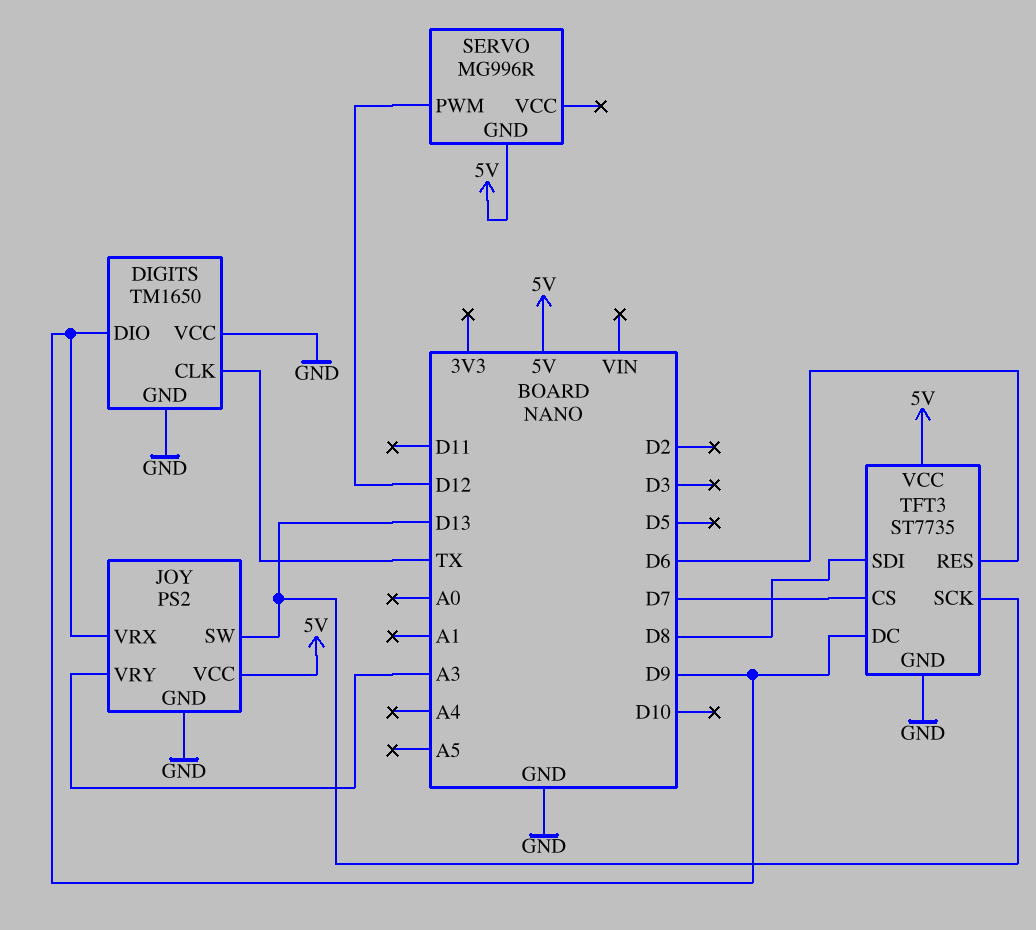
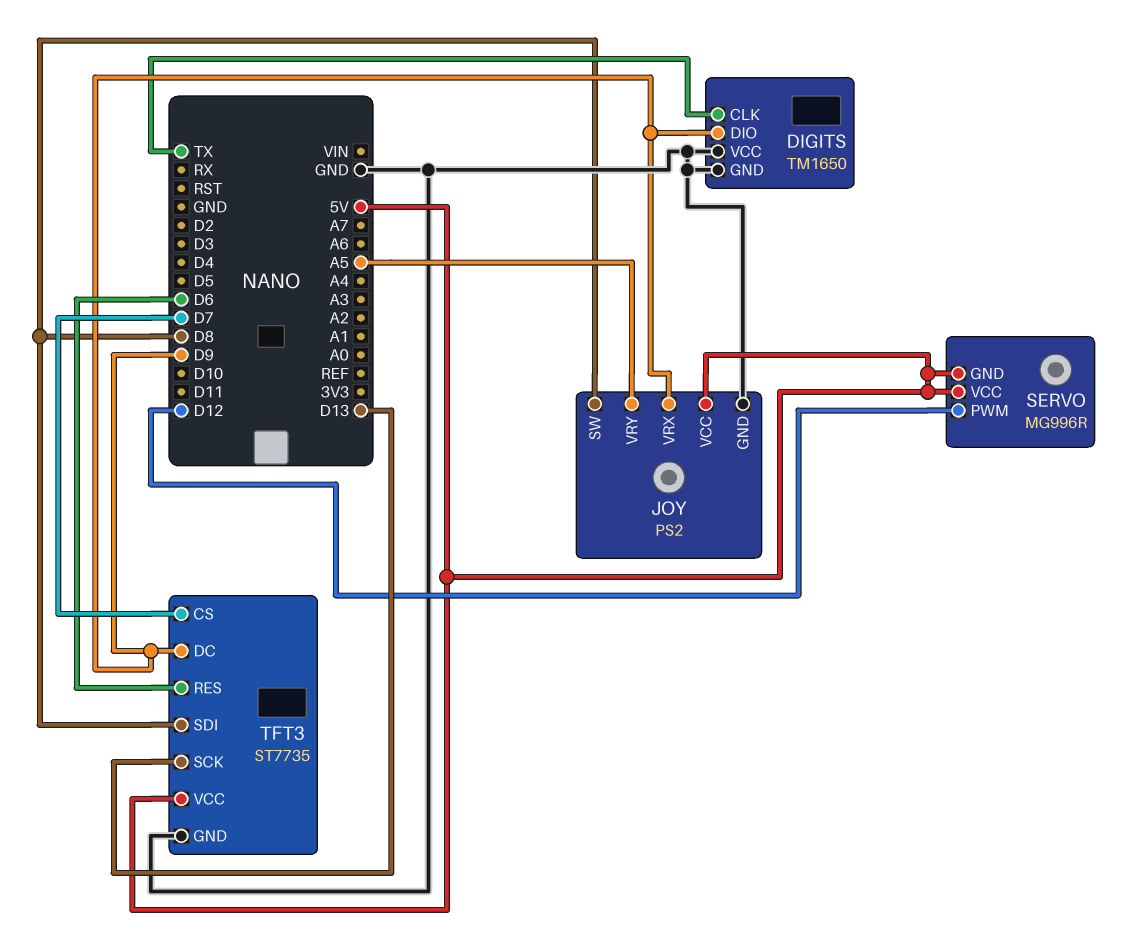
JOY pin SW: D13 -> D8
JOY pin VRY: A3 -> A5
SERVO pin VCC: none -> 5V

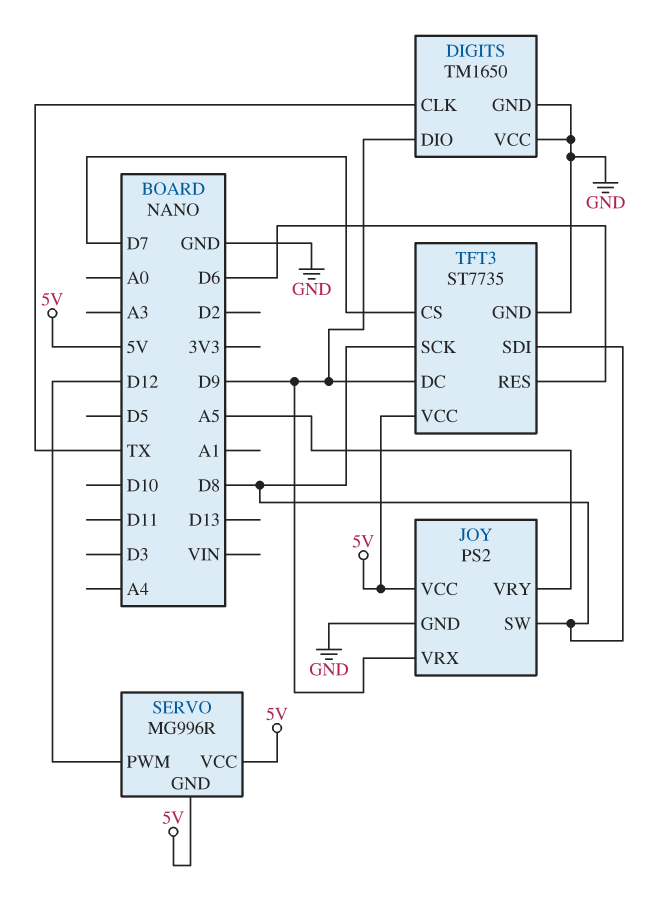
TFT3 pin SCK: D13 -> D8

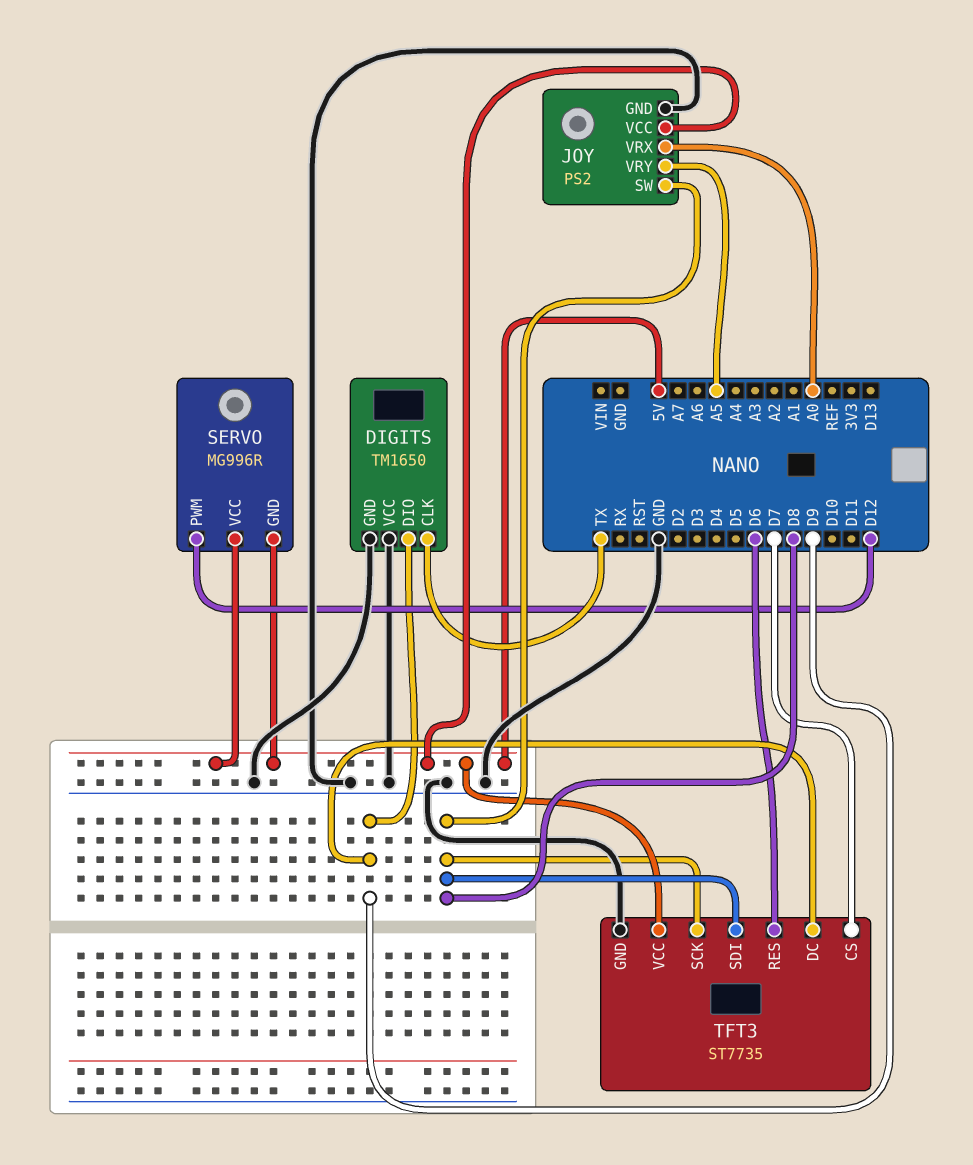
JOY pin VRX: D9 -> A0

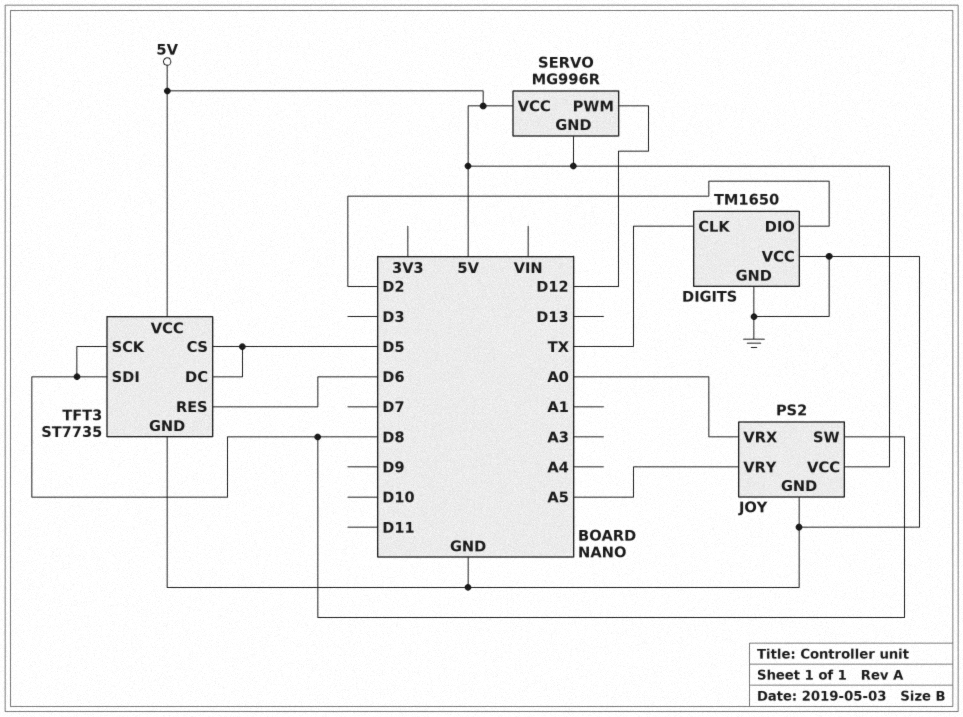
DIGITS pin DIO: D9 -> D2
TFT3 pin CS: D7 -> D5
TFT3 pin DC: D9 -> D5

